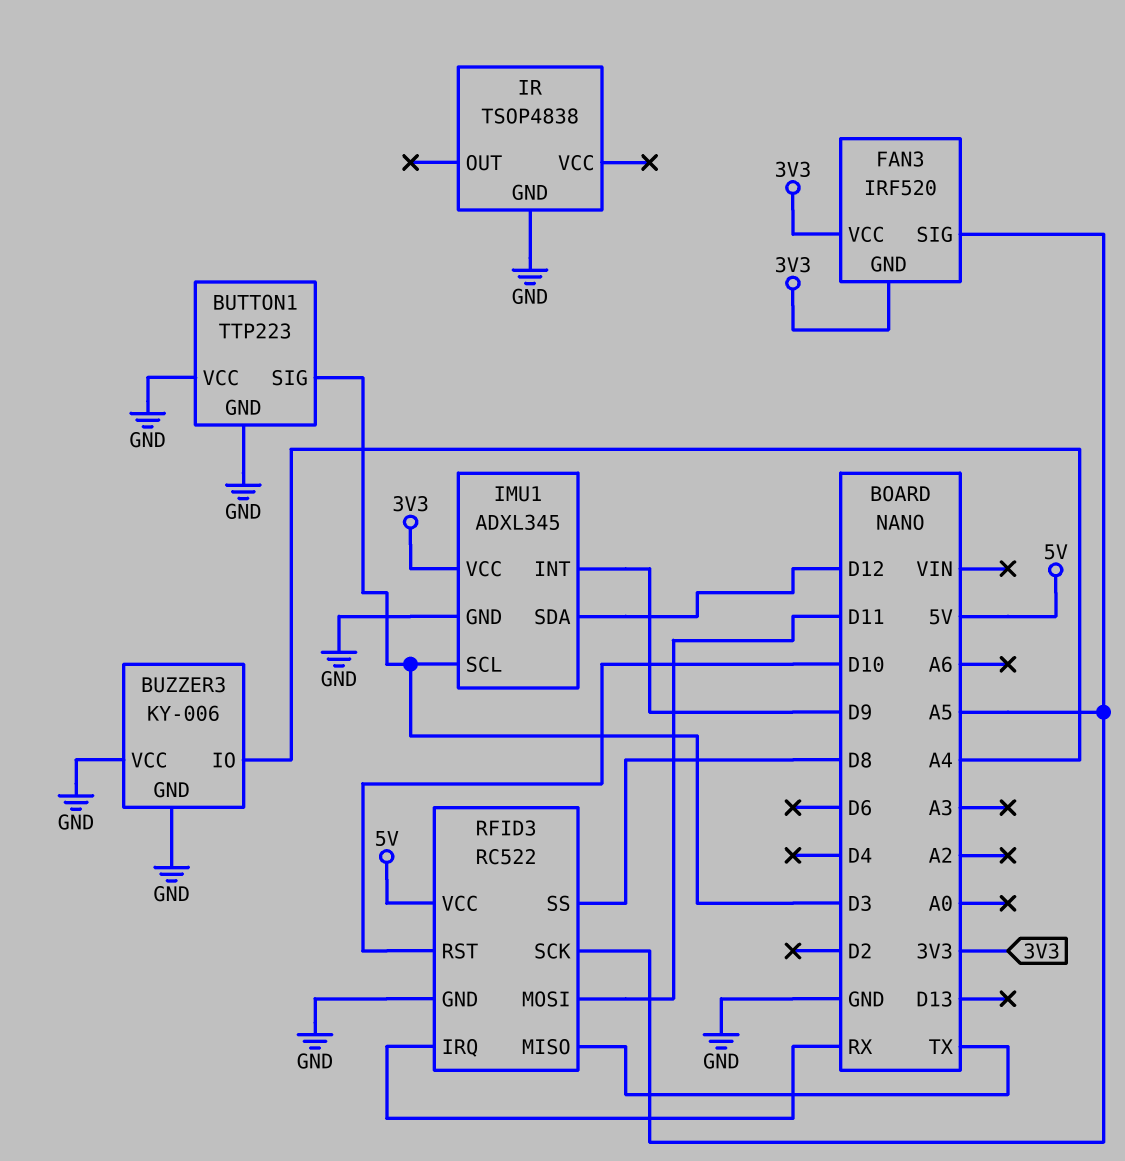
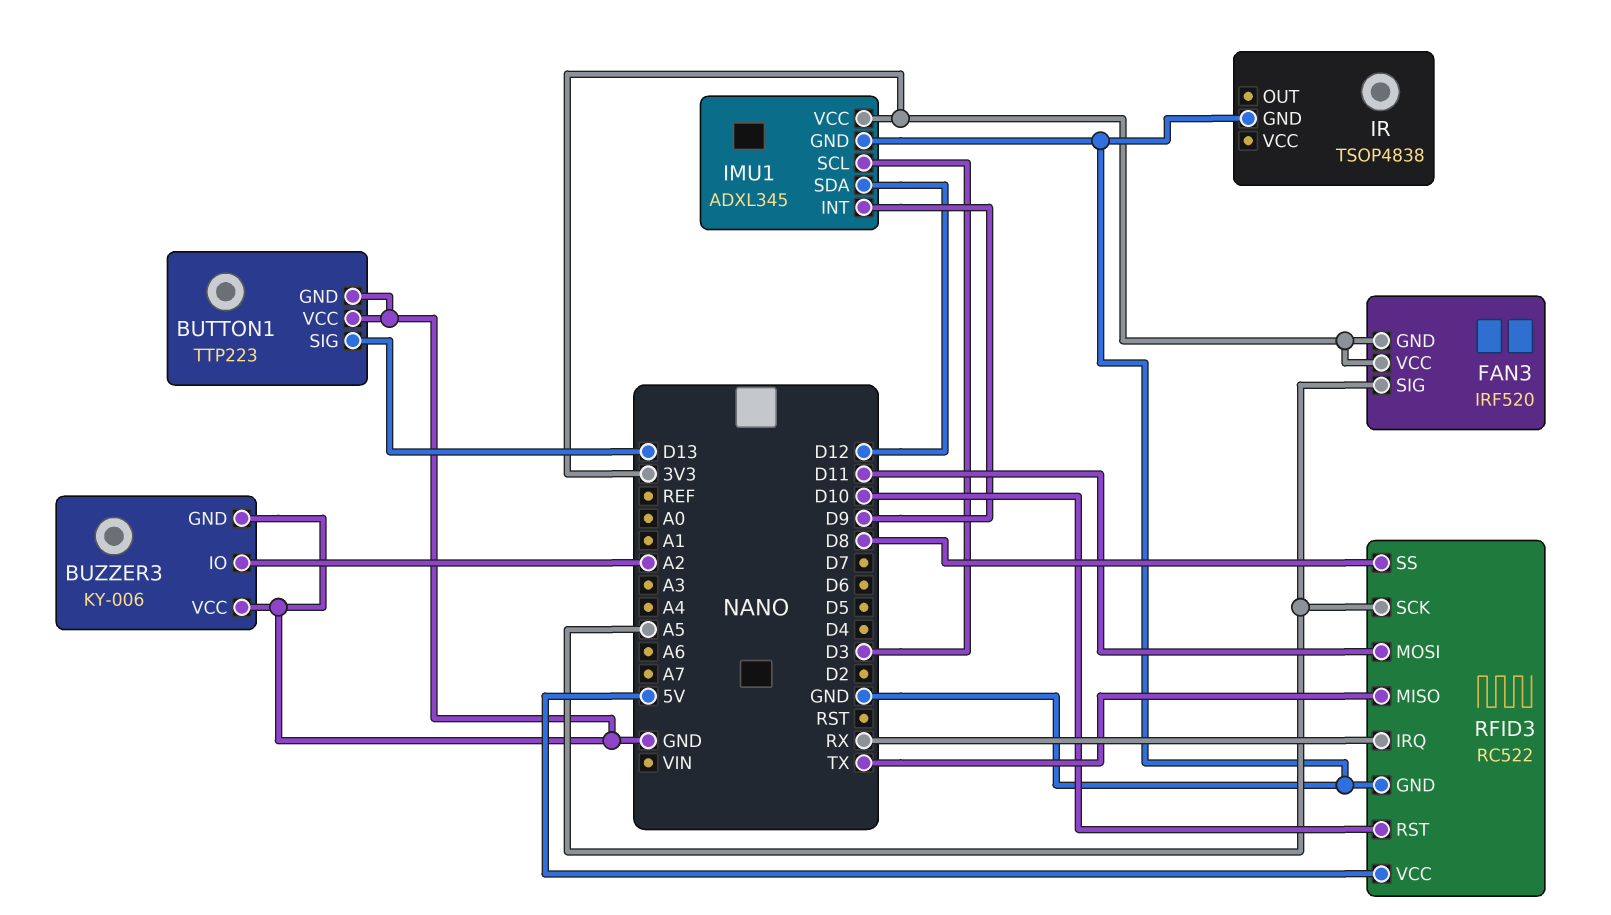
BUTTON1 pin SIG: D3 -> D13
BUZZER3 pin IO: A4 -> A2

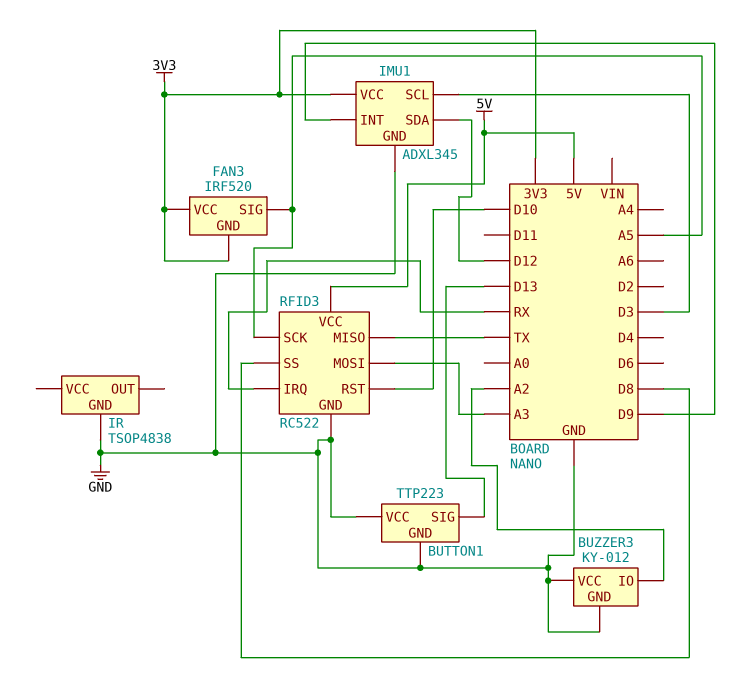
BUZZER3: KY-006 -> KY-012
RFID3 pin MOSI: D11 -> A3

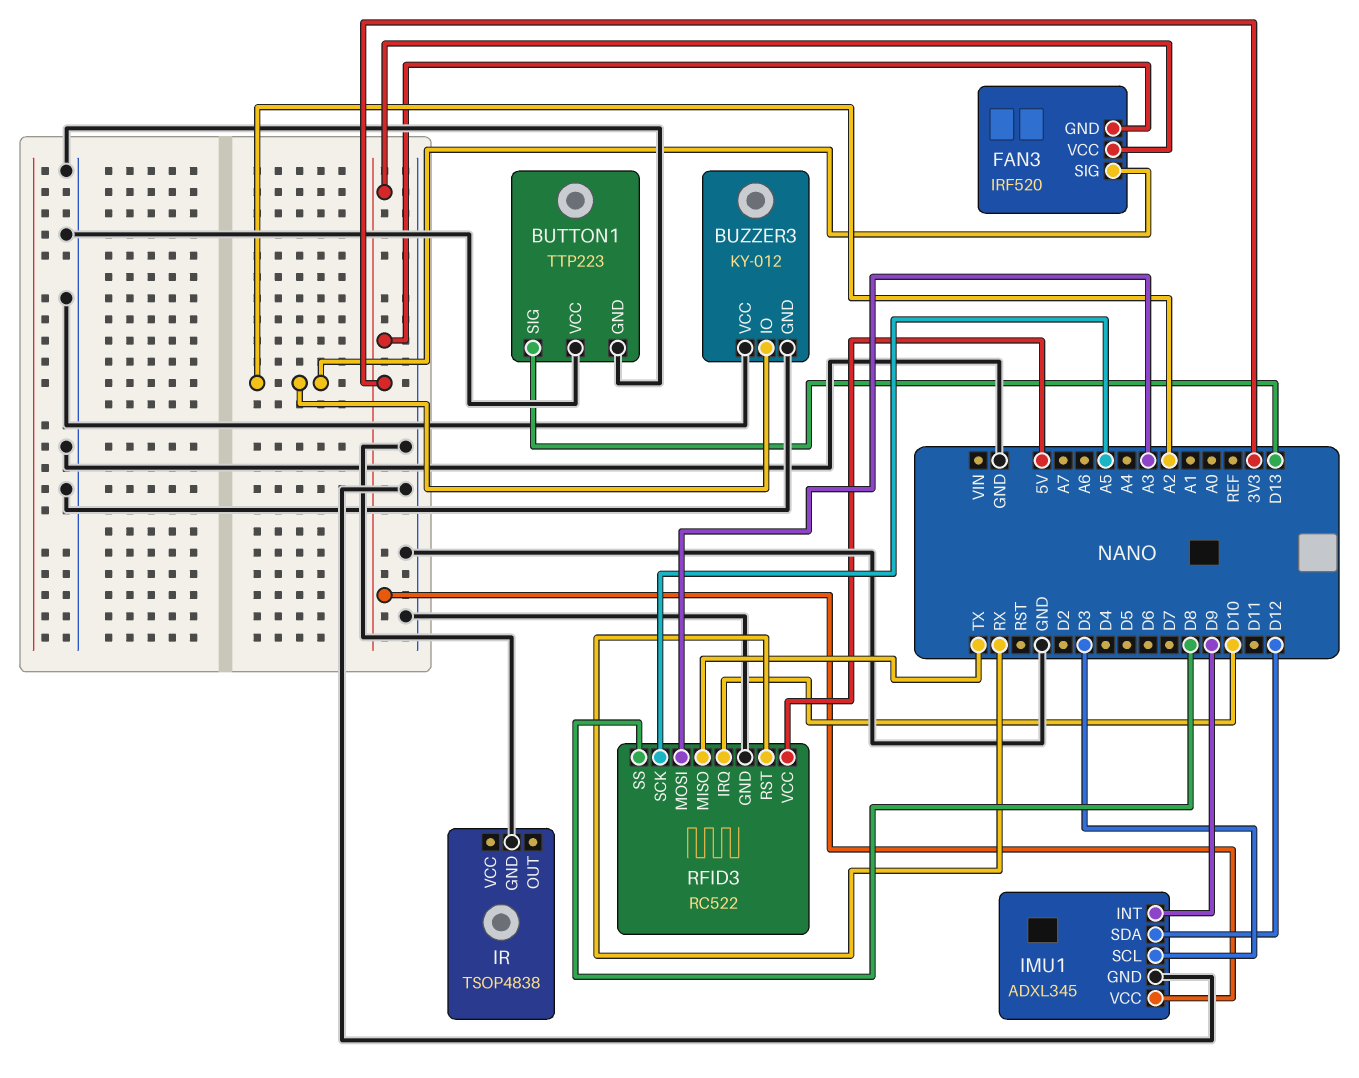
FAN3 pin SIG: A5 -> A2
RFID3 pin IRQ: RX -> D10
RFID3 pin RST: D10 -> RX

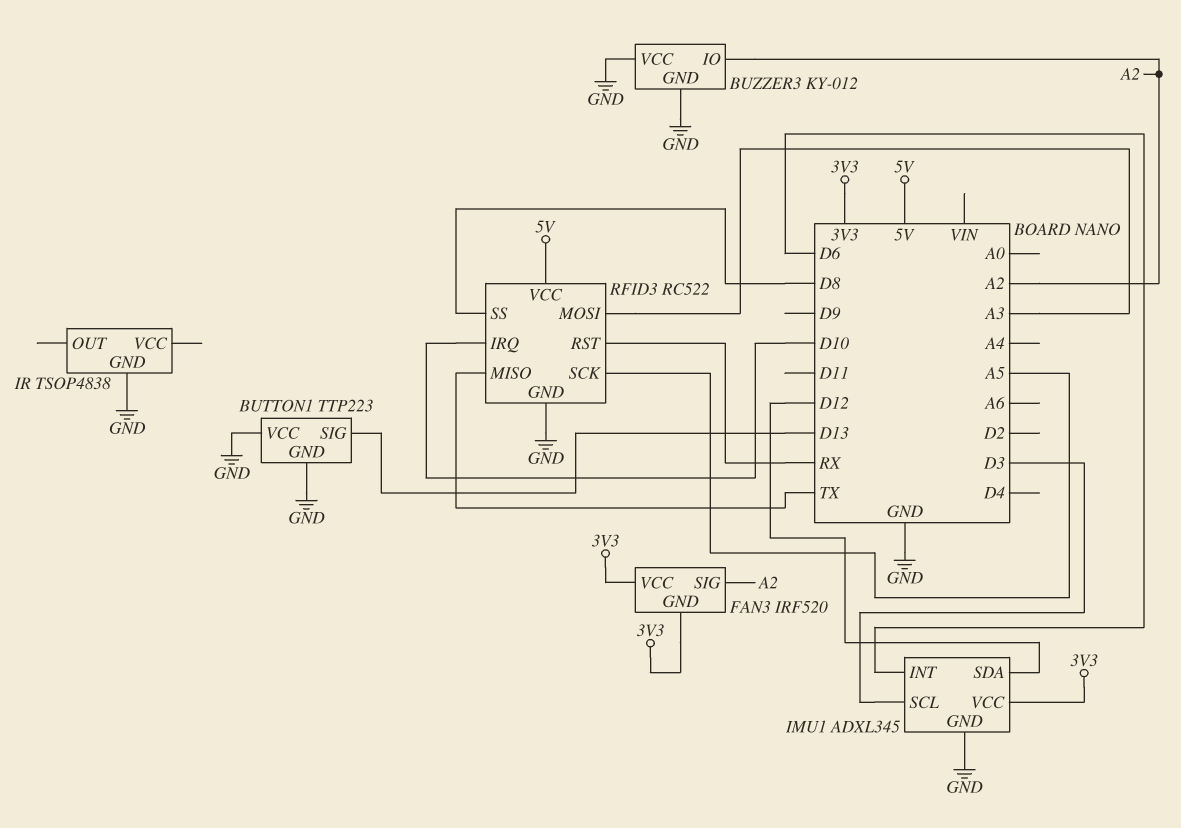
IMU1 pin INT: D9 -> D6

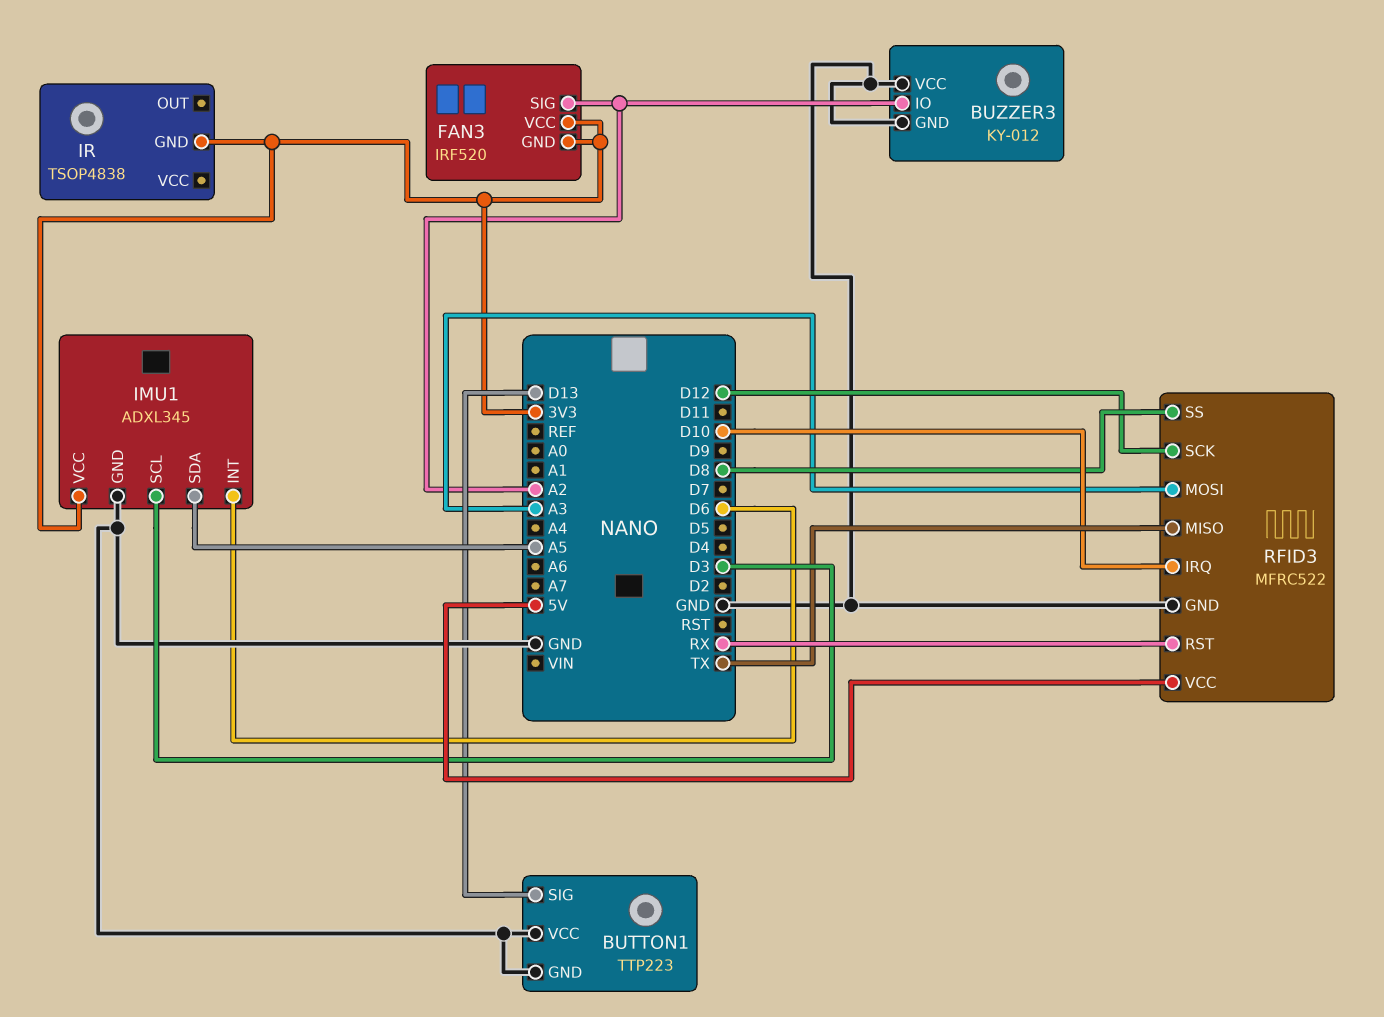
IMU1 pin SDA: D12 -> A5
IR pin GND: GND -> 3V3
RFID3: RC522 -> MFRC522
RFID3 pin SCK: A5 -> D12

